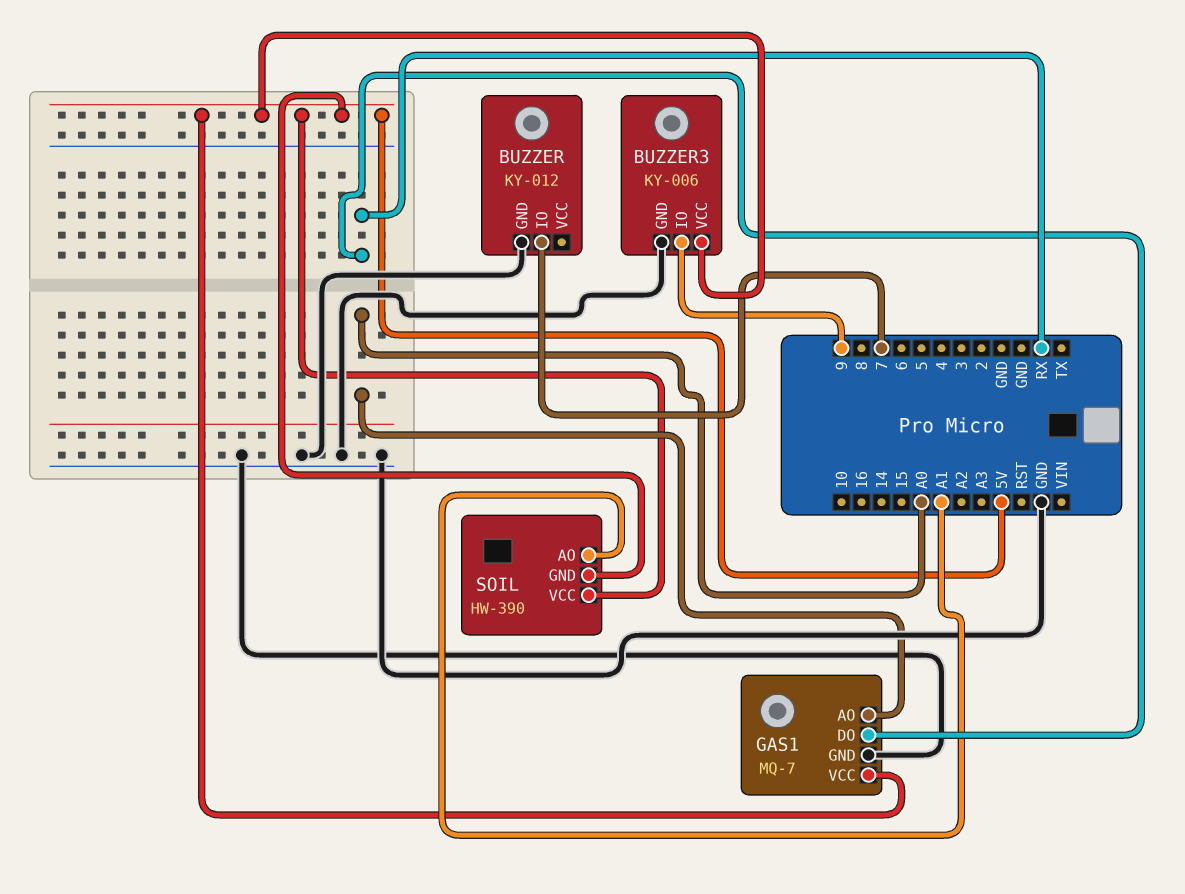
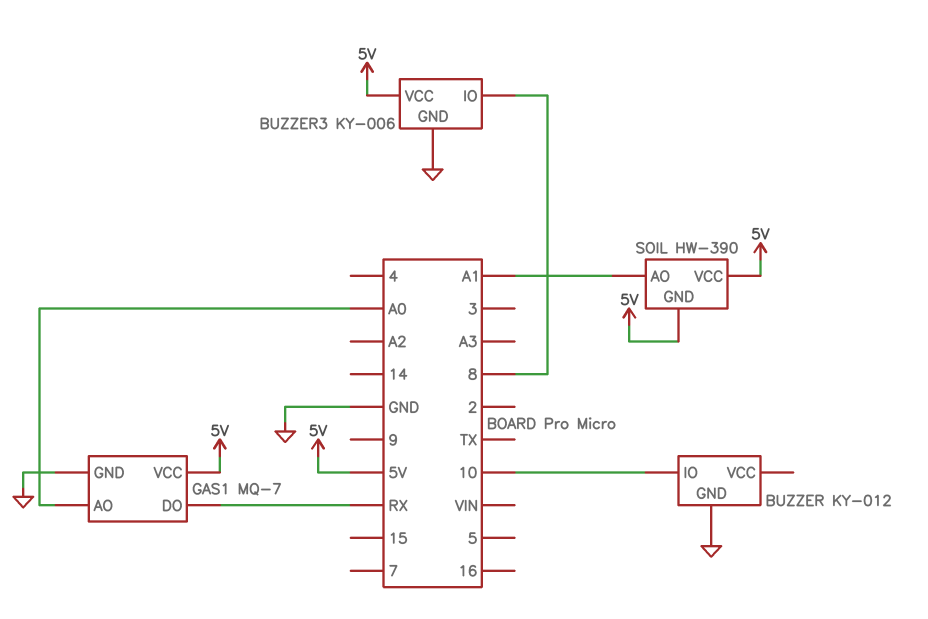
BUZZER pin IO: 7 -> 10
BUZZER3 pin IO: 9 -> 8

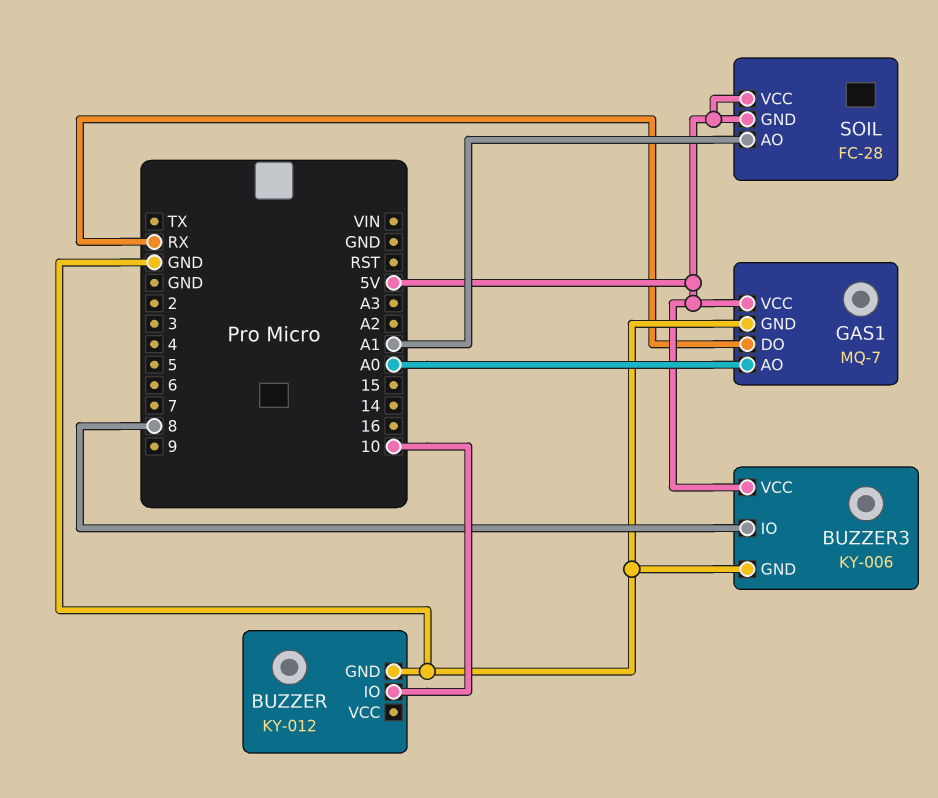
SOIL: HW-390 -> FC-28

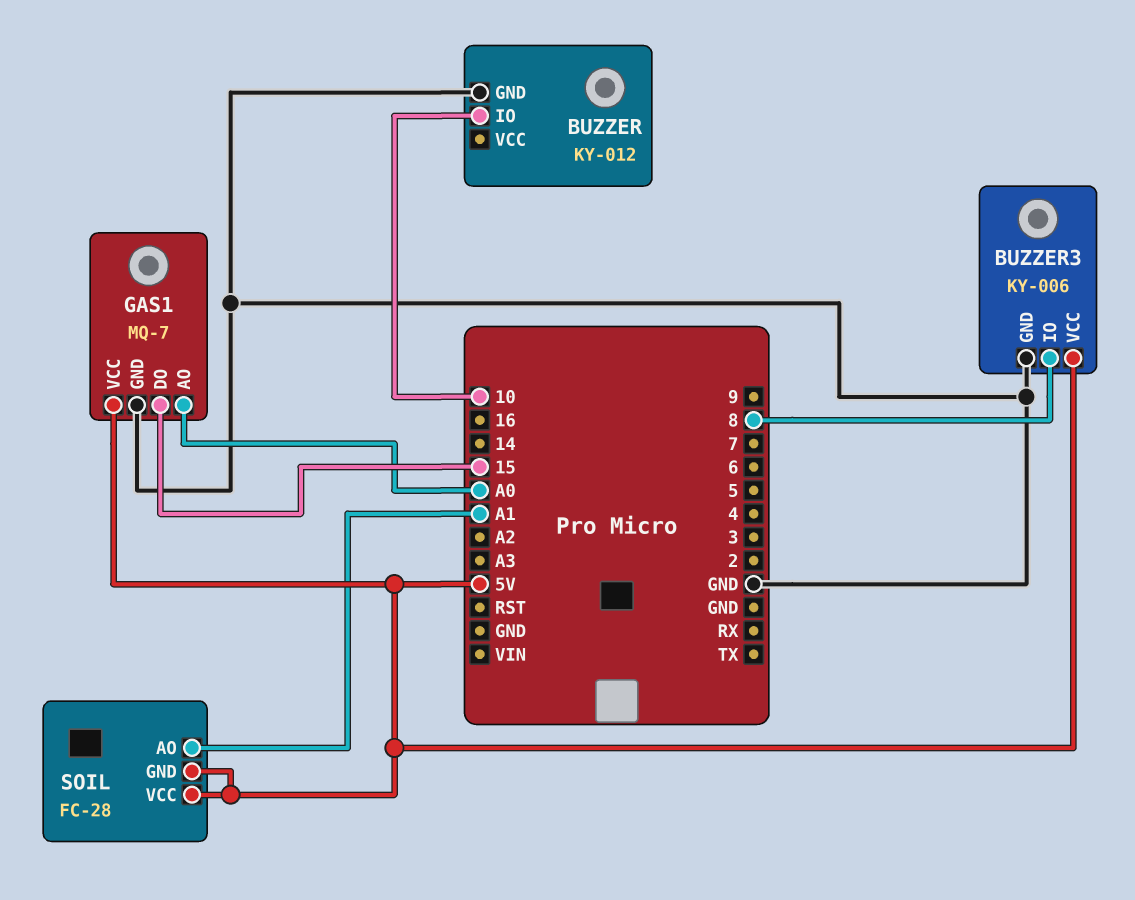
GAS1 pin DO: RX -> 15

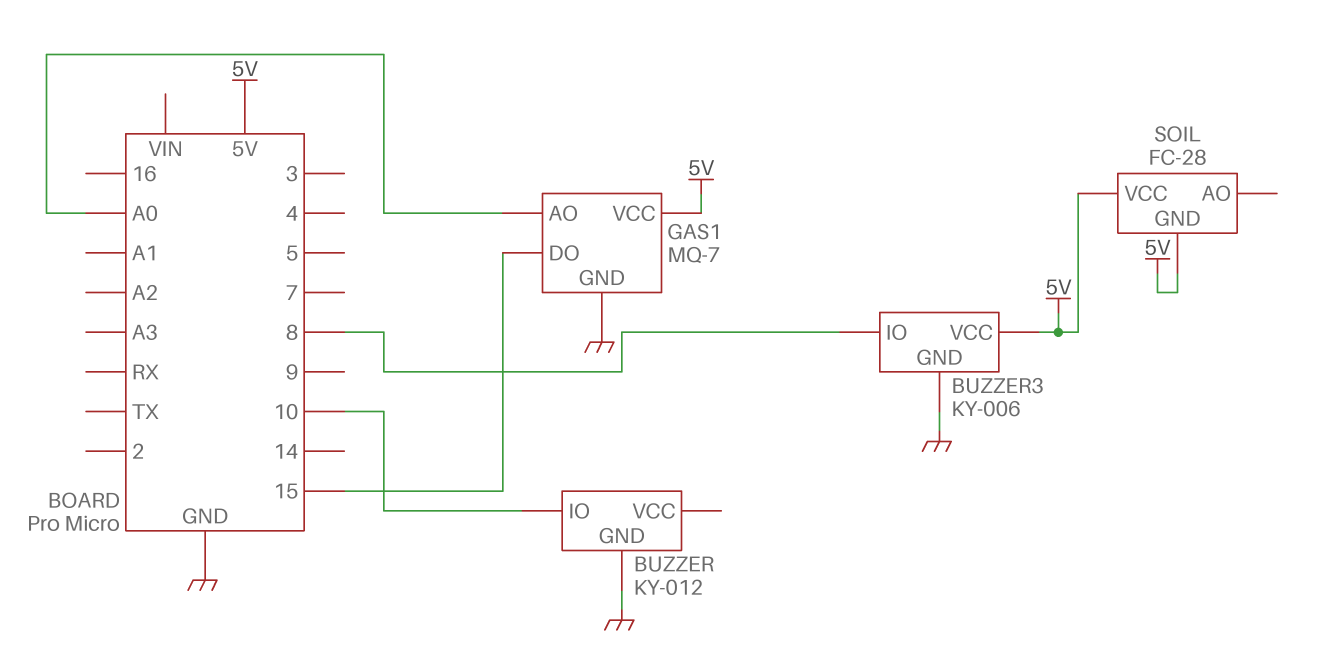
SOIL pin AO: A1 -> none

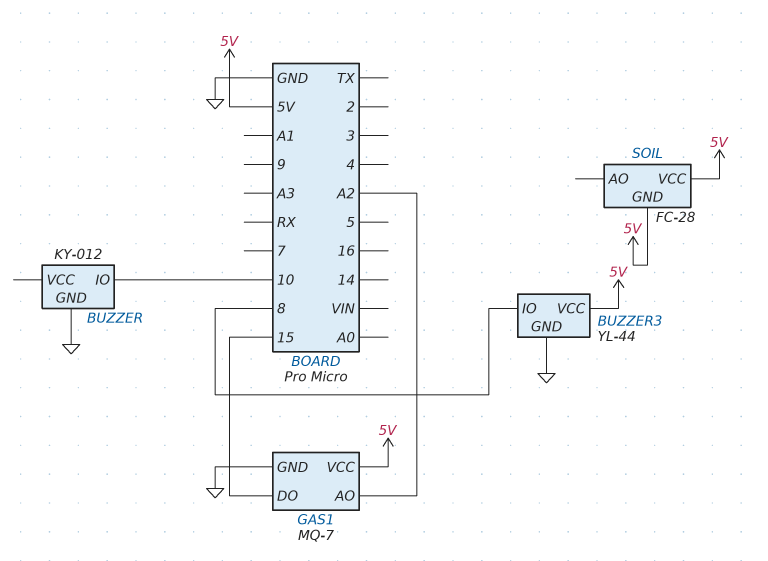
BUZZER3: KY-006 -> YL-44
GAS1 pin AO: A0 -> A2

